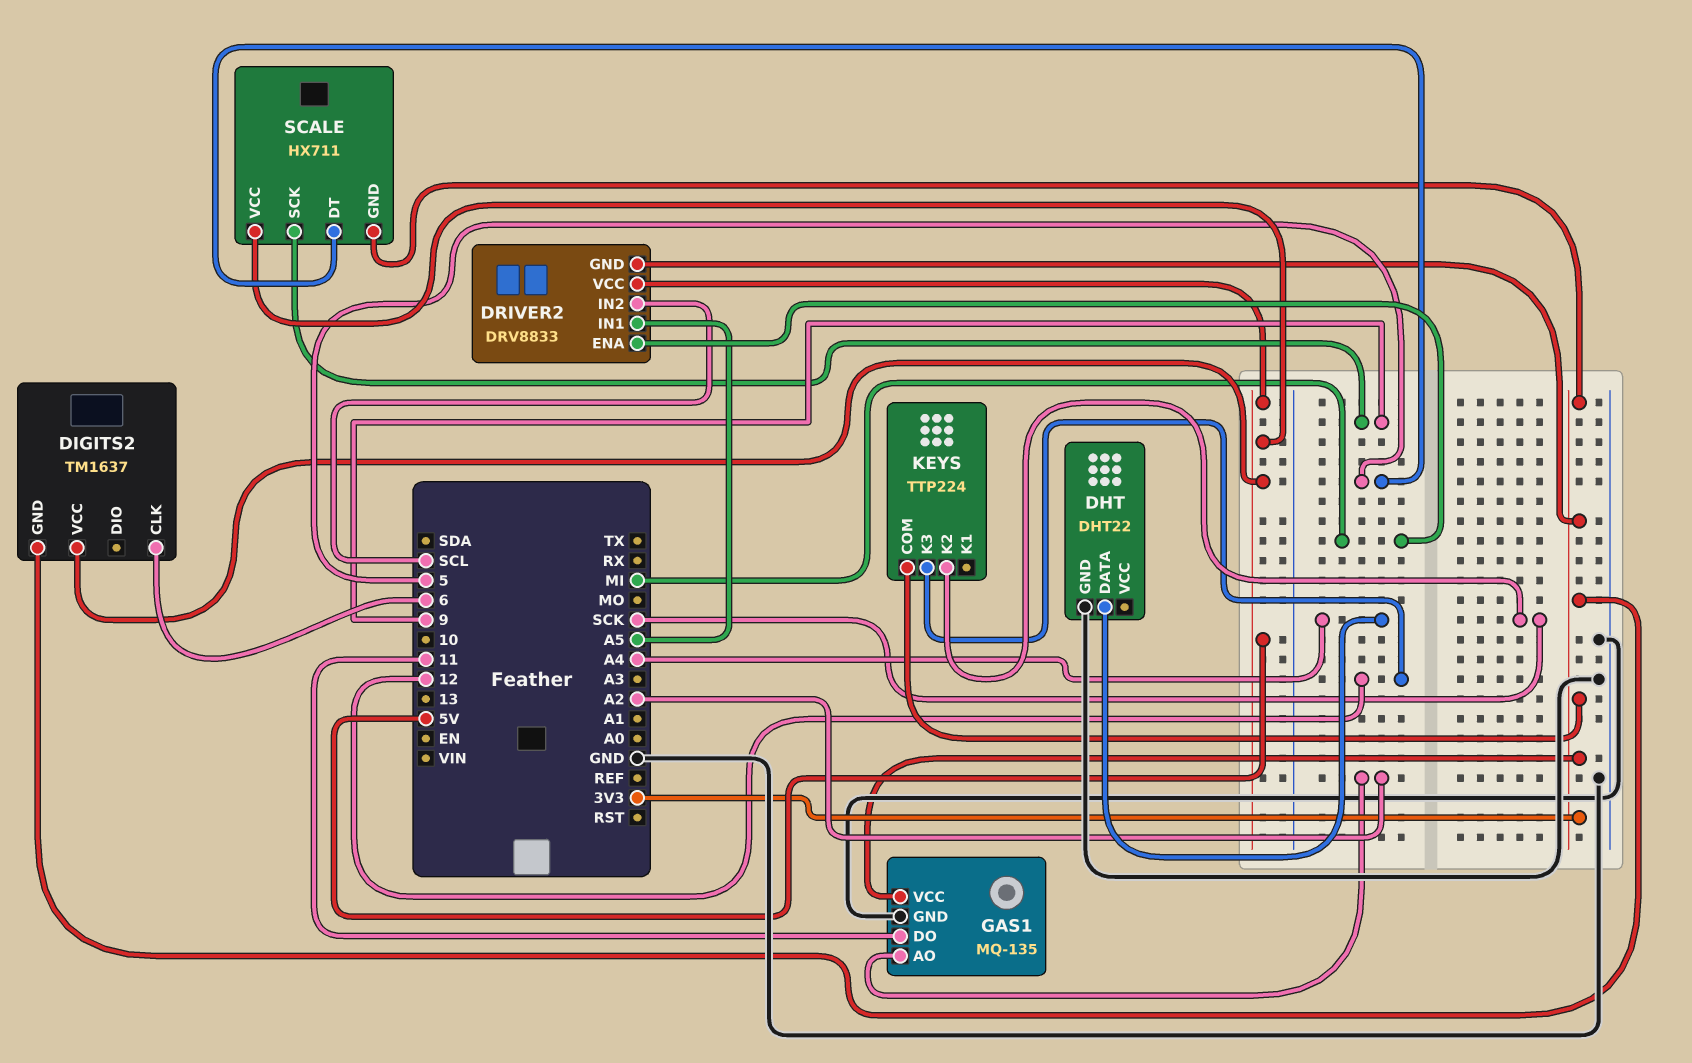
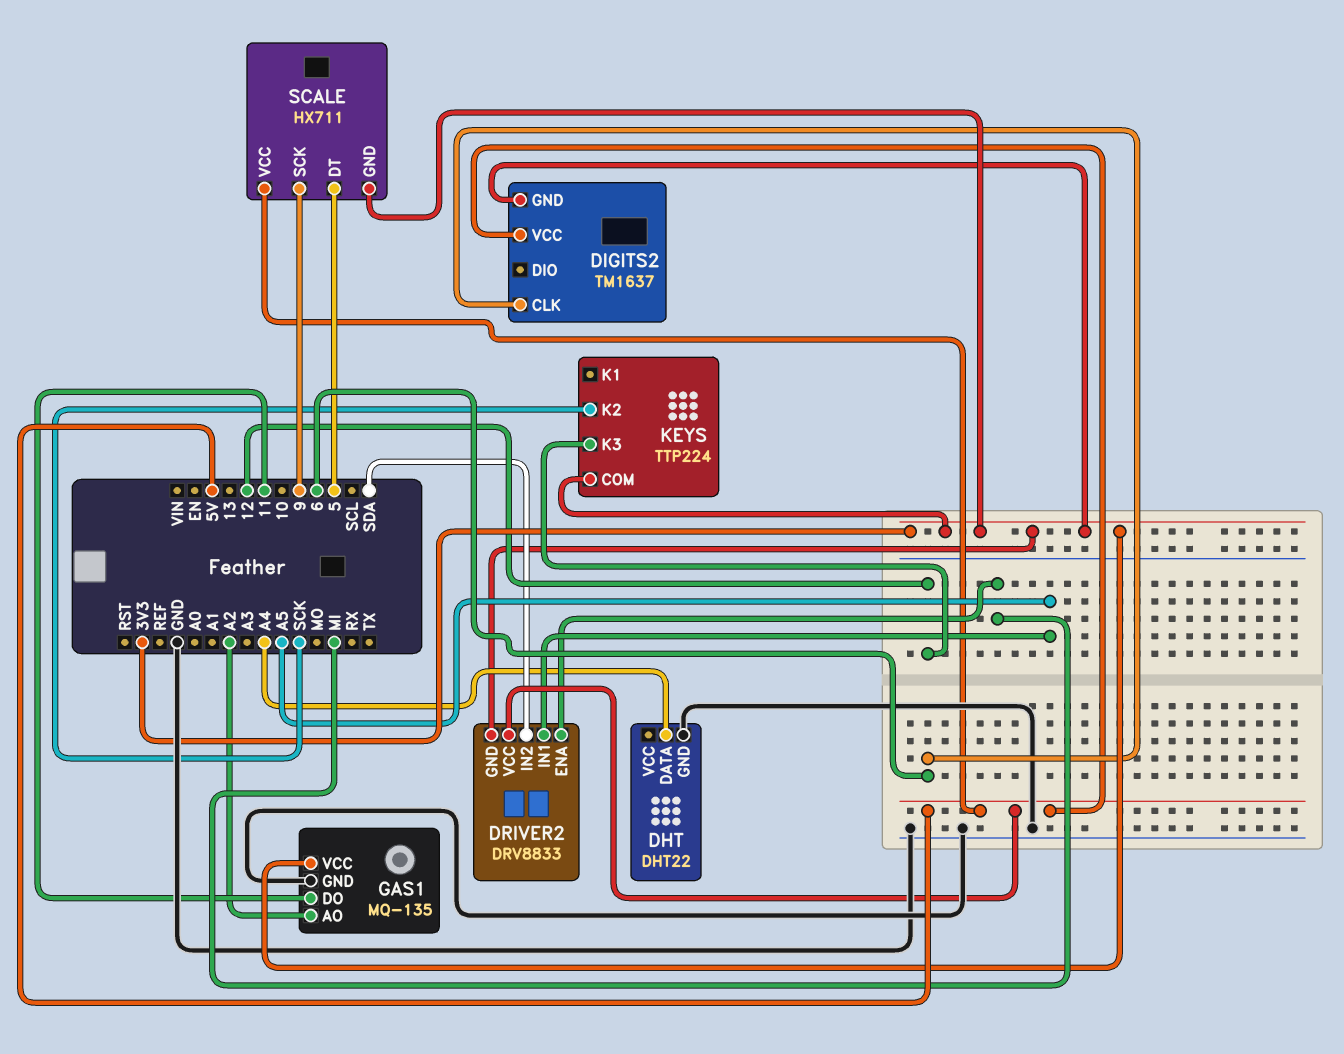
DRIVER2 pin IN2: SCL -> SDA

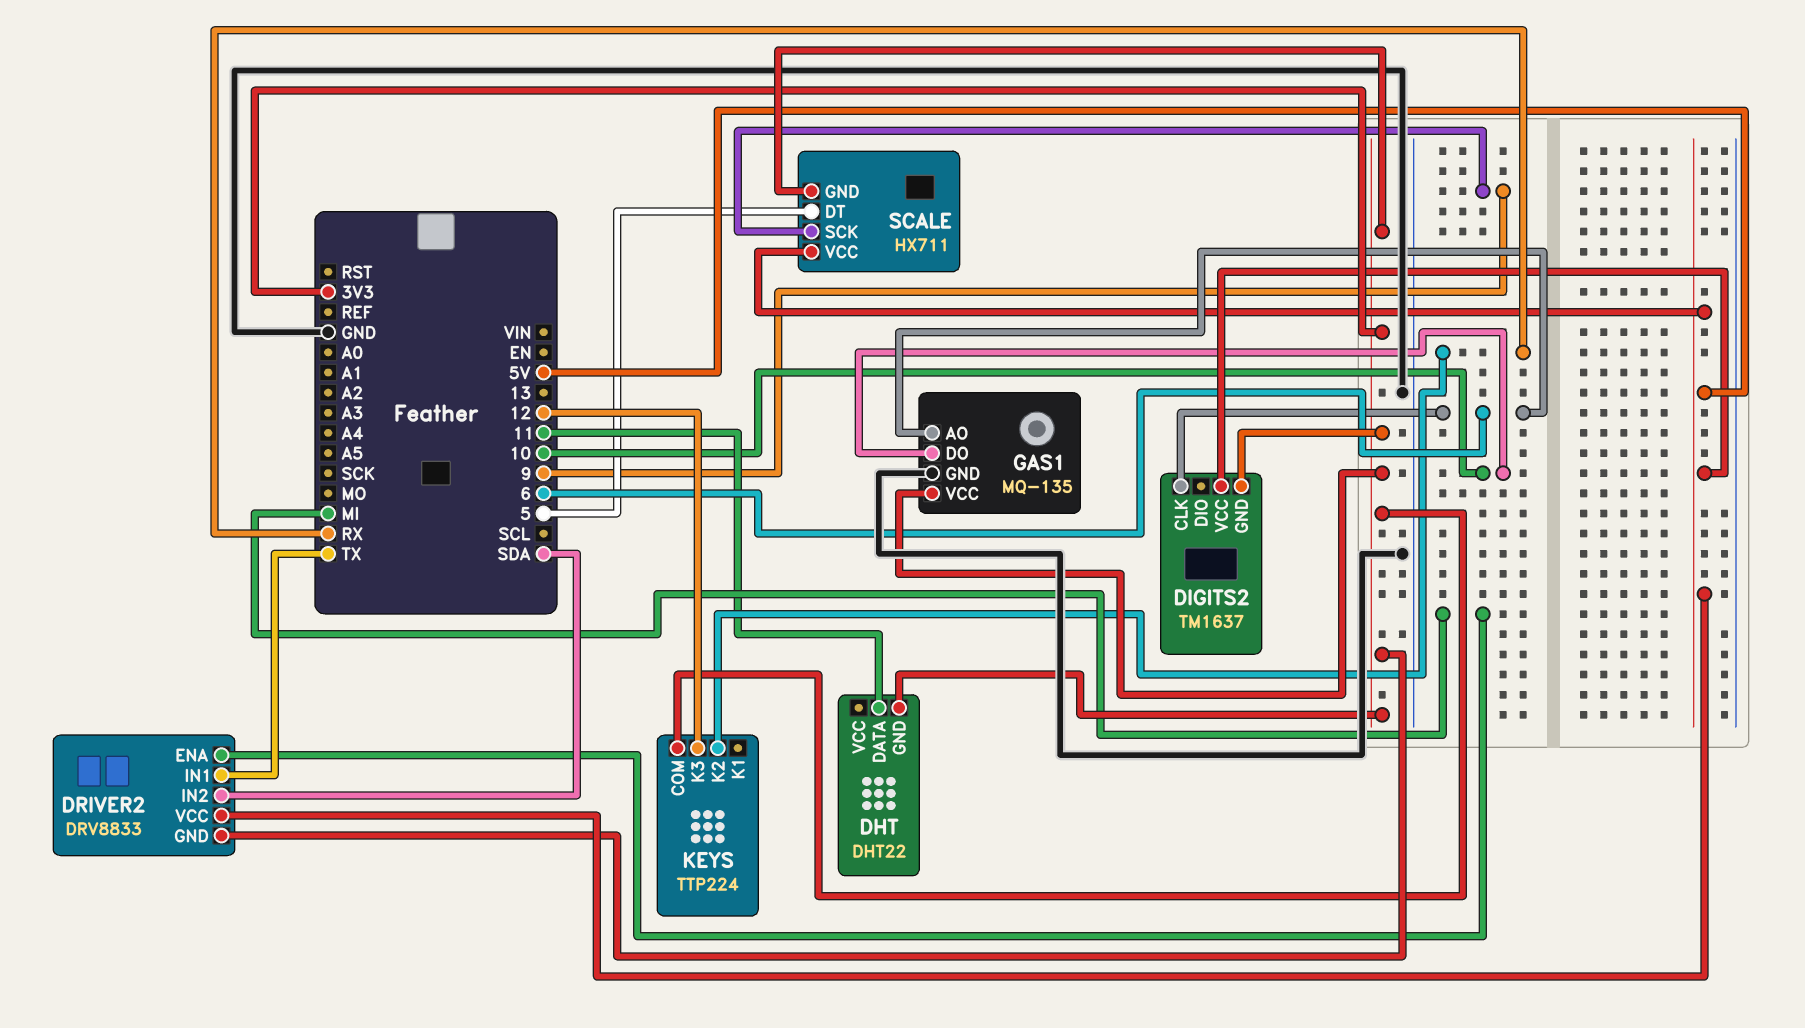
DHT pin DATA: A4 -> 11
DHT pin GND: GND -> 3V3
DRIVER2 pin IN1: A5 -> TX
GAS1 pin AO: A2 -> 6
GAS1 pin DO: 11 -> 10
KEYS pin K2: SCK -> RX

